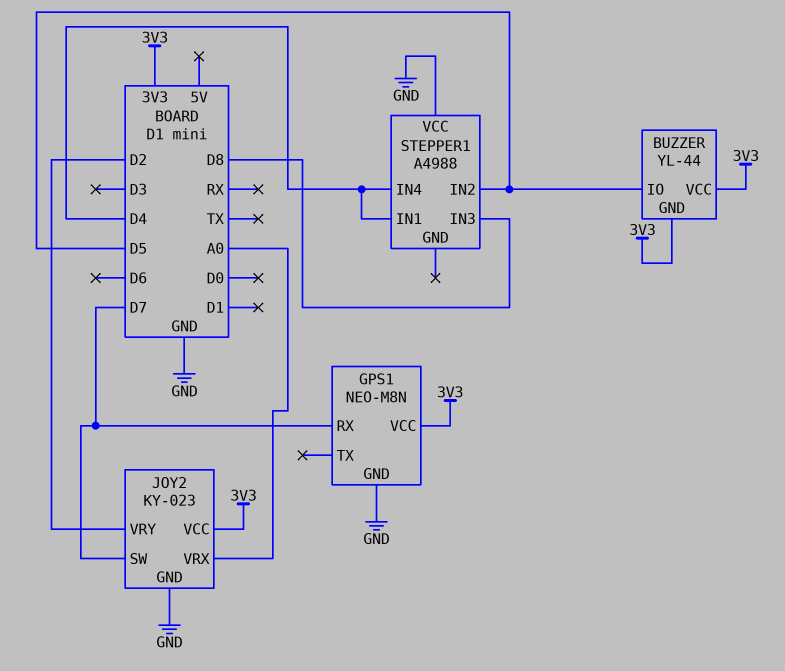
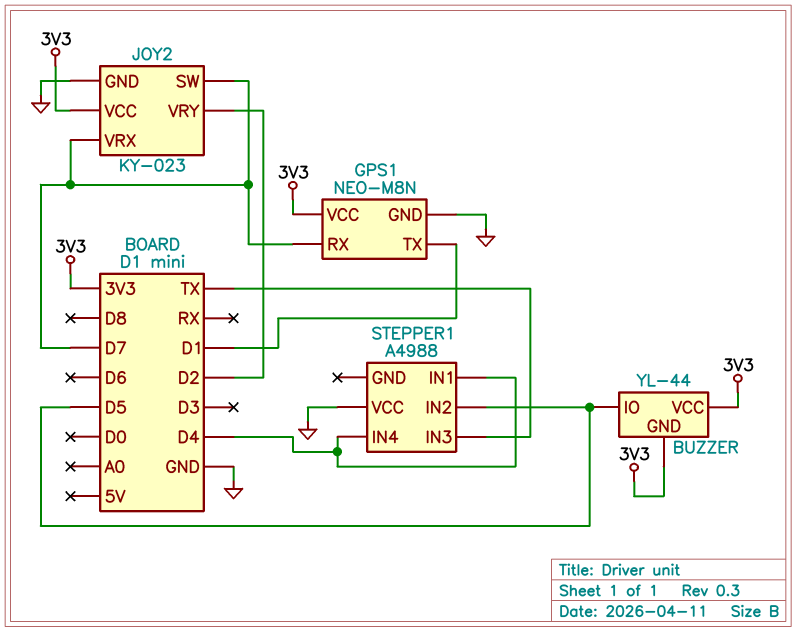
GPS1 pin TX: none -> D1
JOY2 pin VRX: A0 -> D7
STEPPER1 pin IN3: D8 -> TX

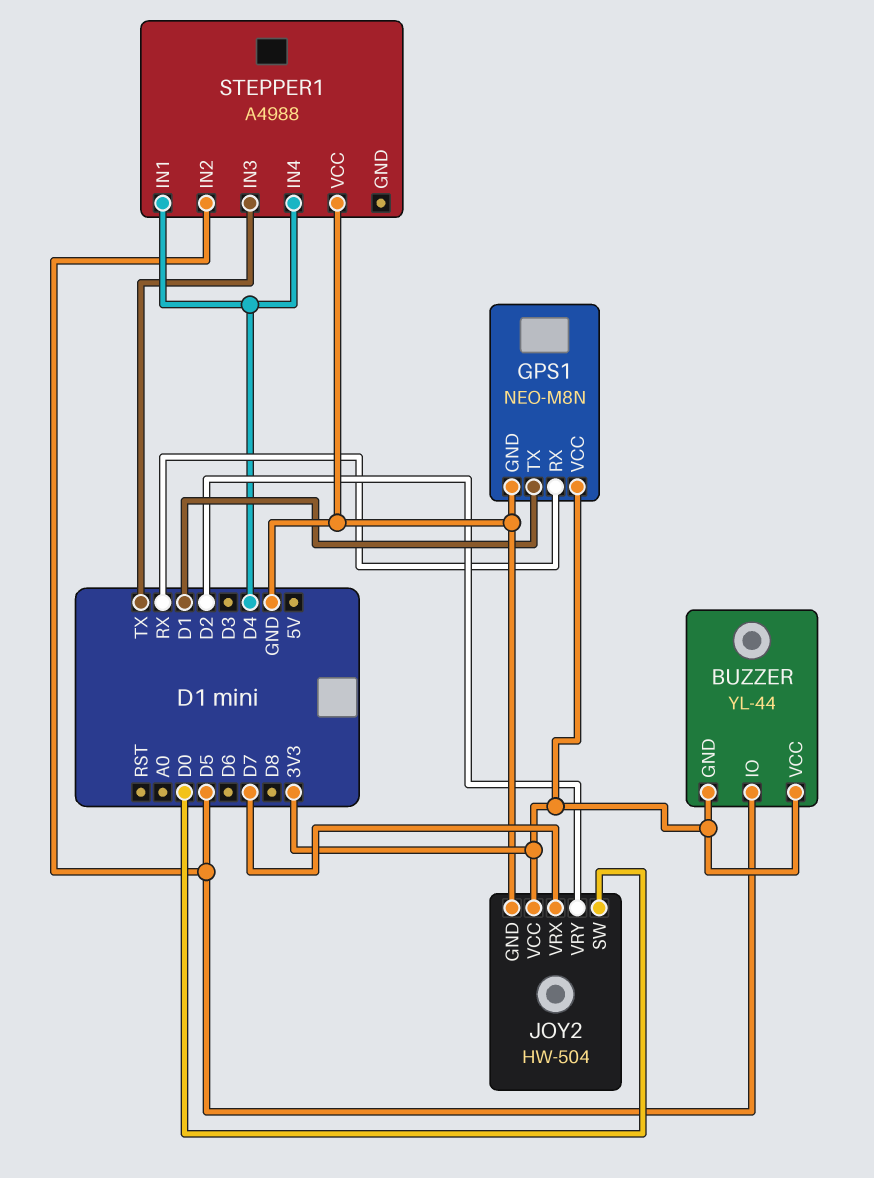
GPS1 pin RX: D7 -> RX
JOY2: KY-023 -> HW-504
JOY2 pin SW: D7 -> D0

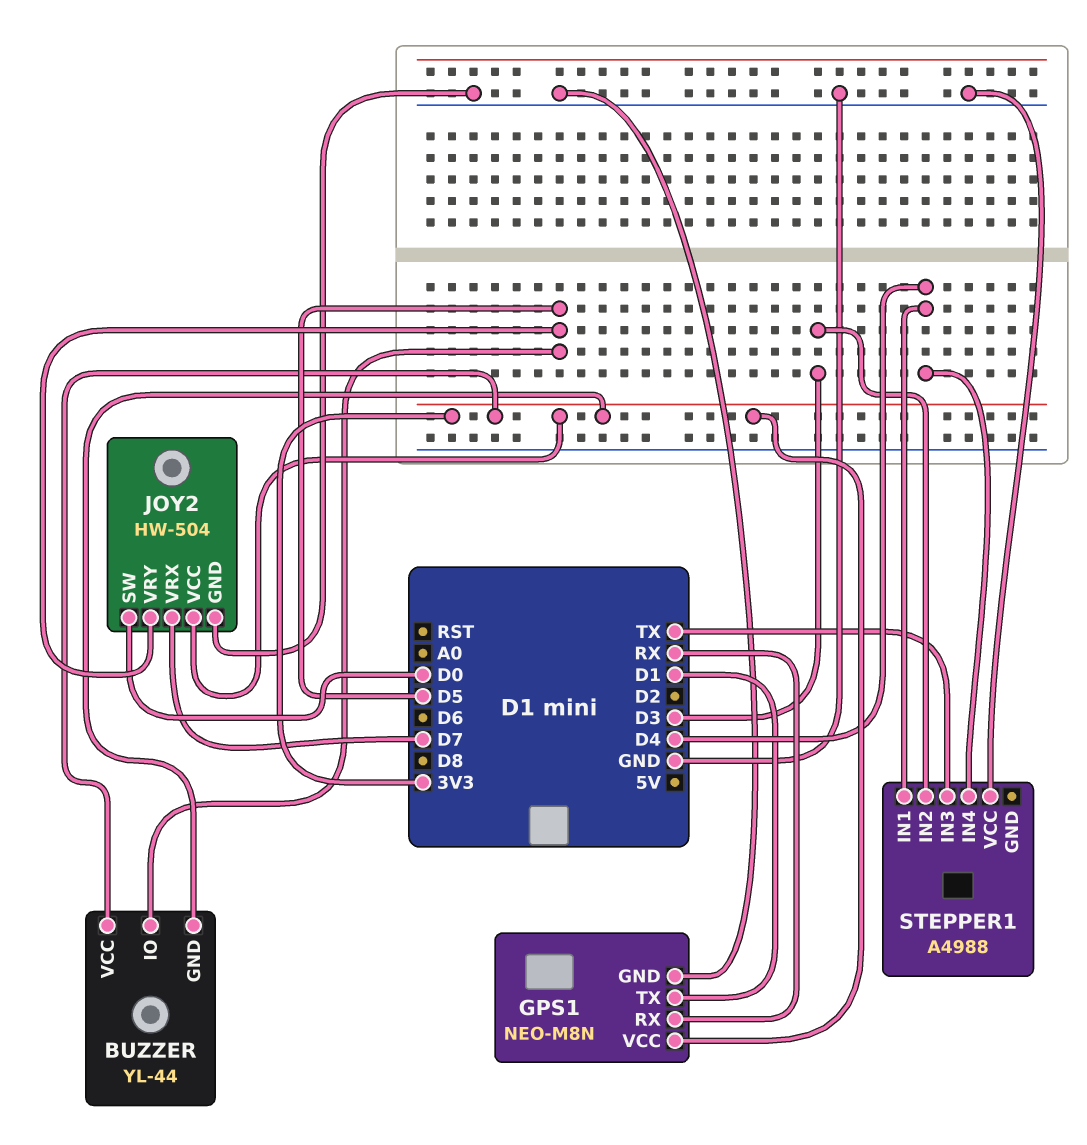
JOY2 pin VRY: D2 -> D5
STEPPER1 pin IN2: D5 -> D3

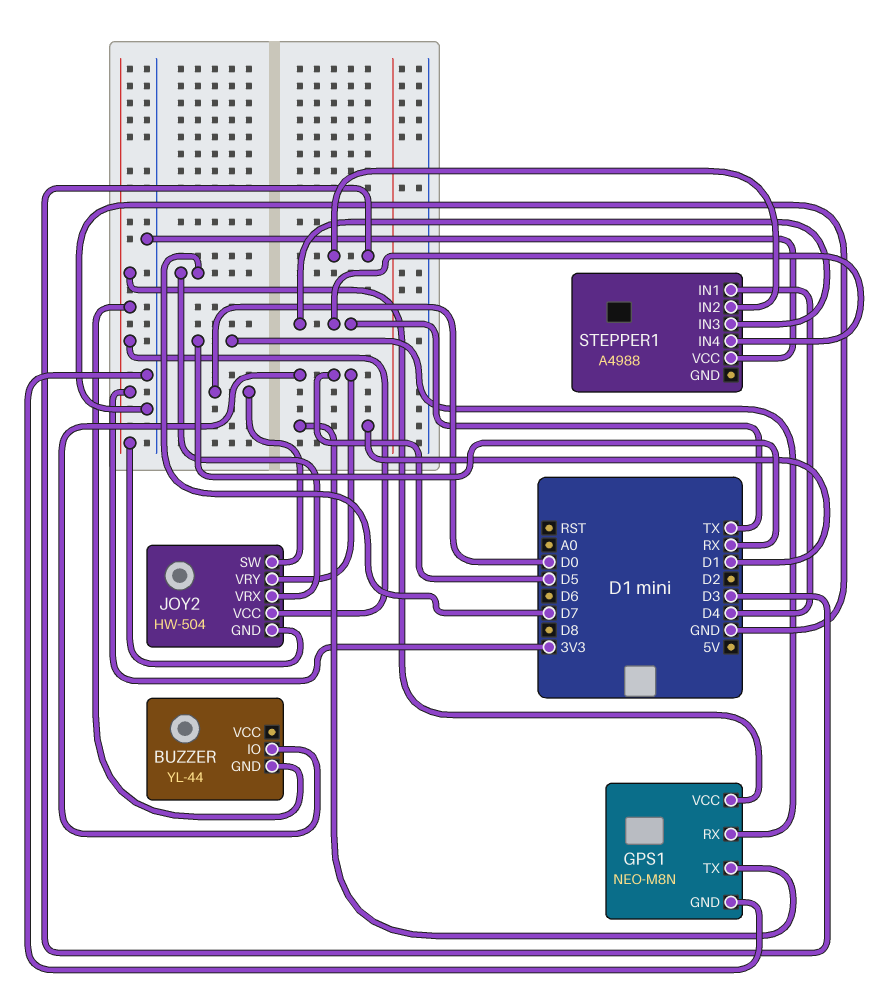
BUZZER pin VCC: 3V3 -> none
JOY2 pin GND: GND -> 3V3
STEPPER1 pin IN4: D4 -> TX

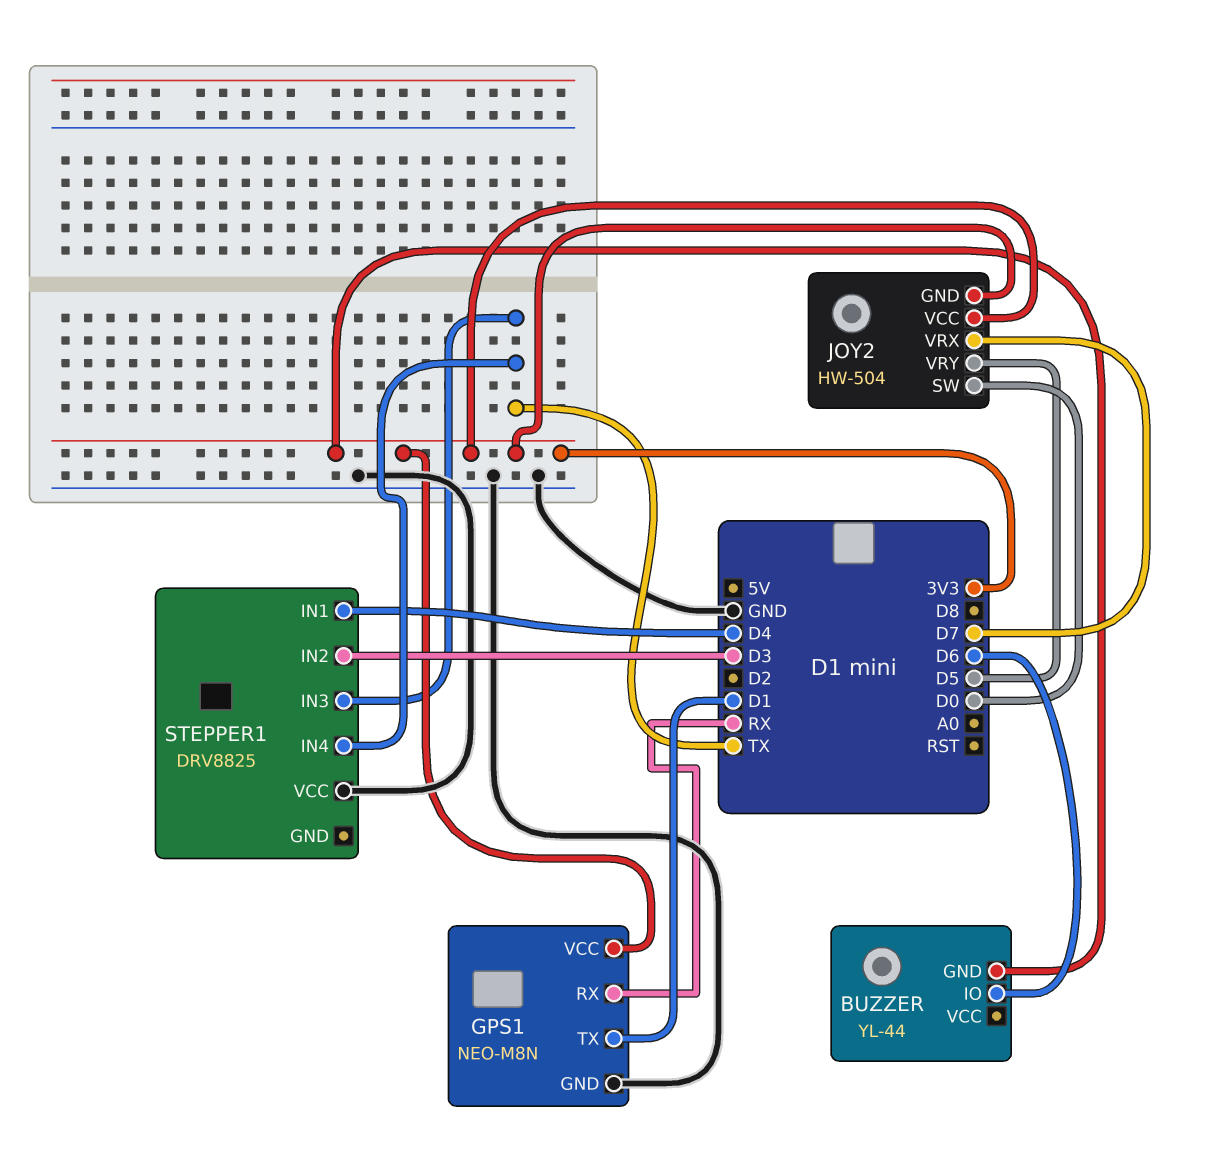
BUZZER pin IO: D5 -> D6
STEPPER1: A4988 -> DRV8825

